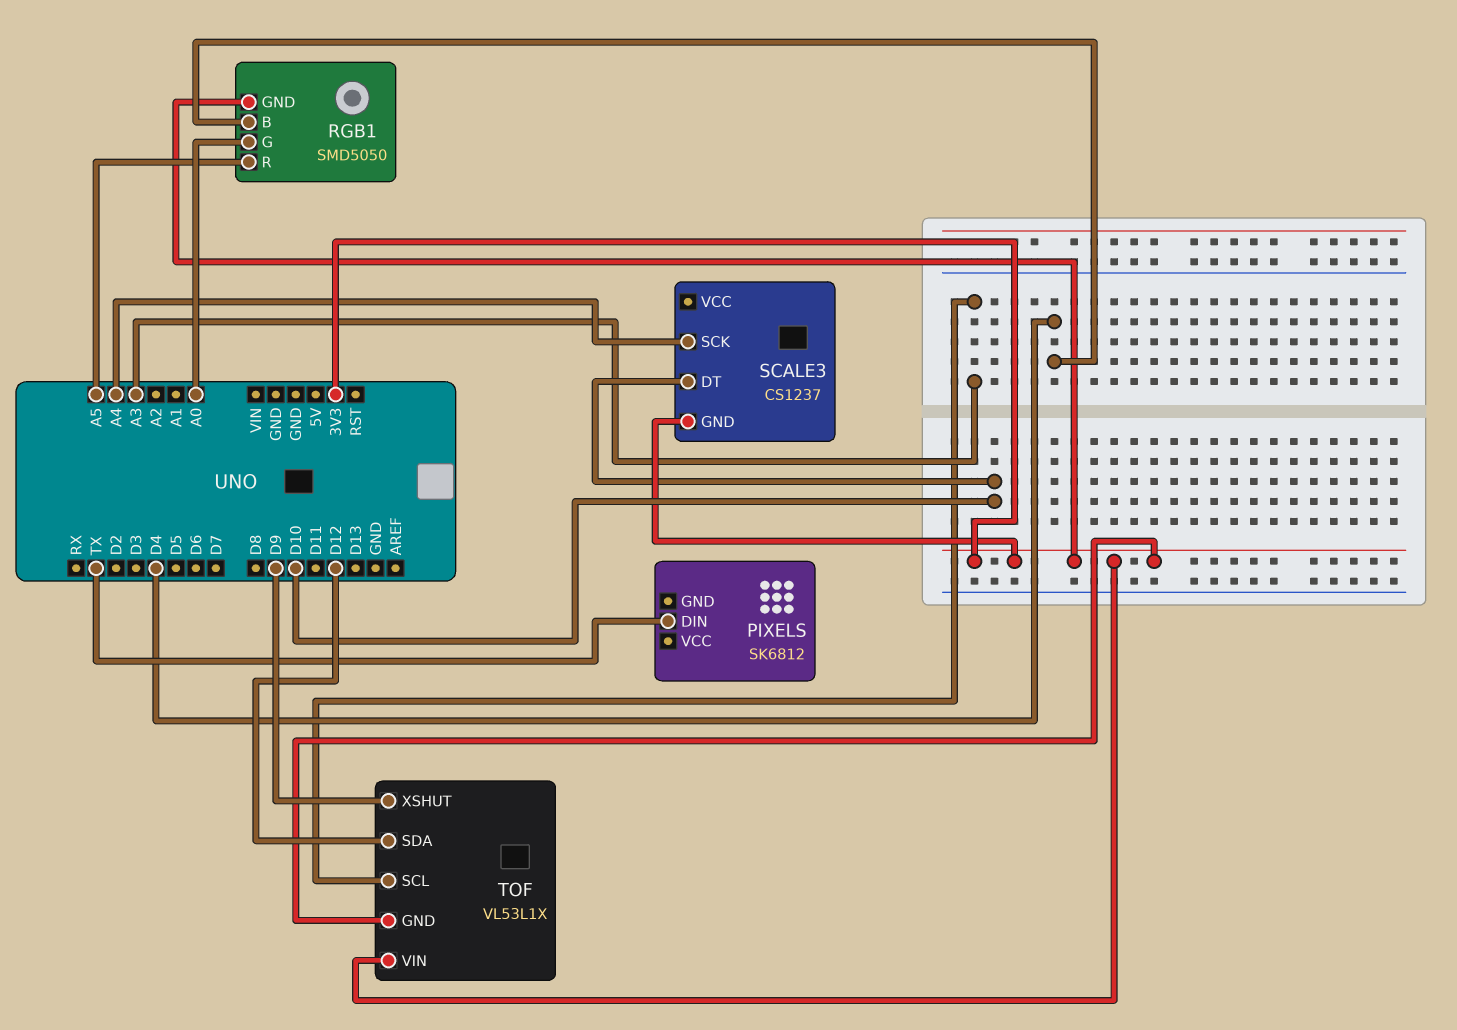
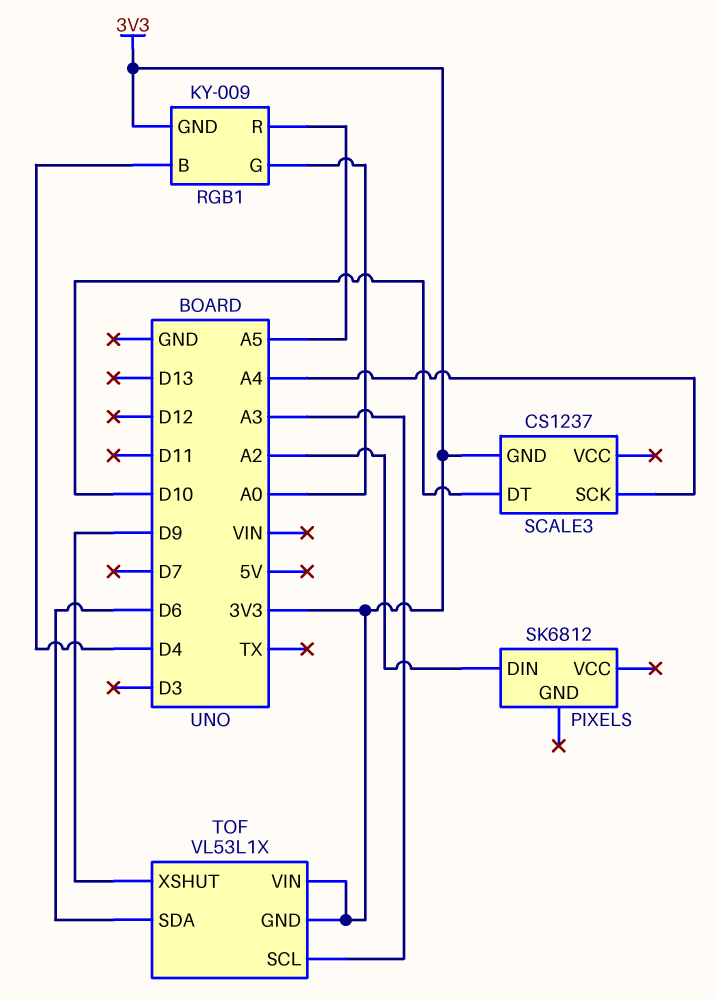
PIXELS pin DIN: TX -> A2
RGB1: SMD5050 -> KY-009
TOF pin SDA: D12 -> D6

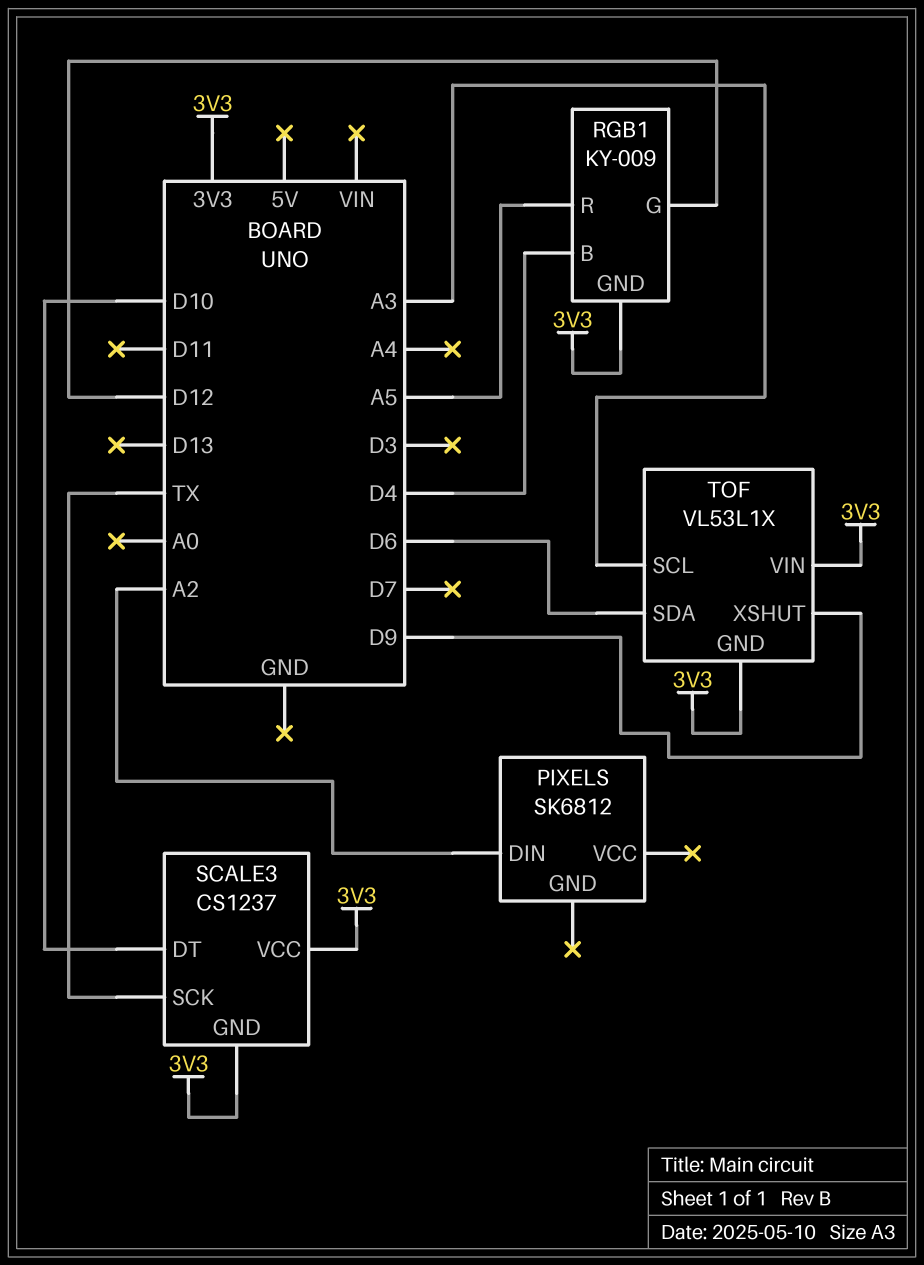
RGB1 pin G: A0 -> D12
SCALE3 pin SCK: A4 -> TX
SCALE3 pin VCC: none -> 3V3

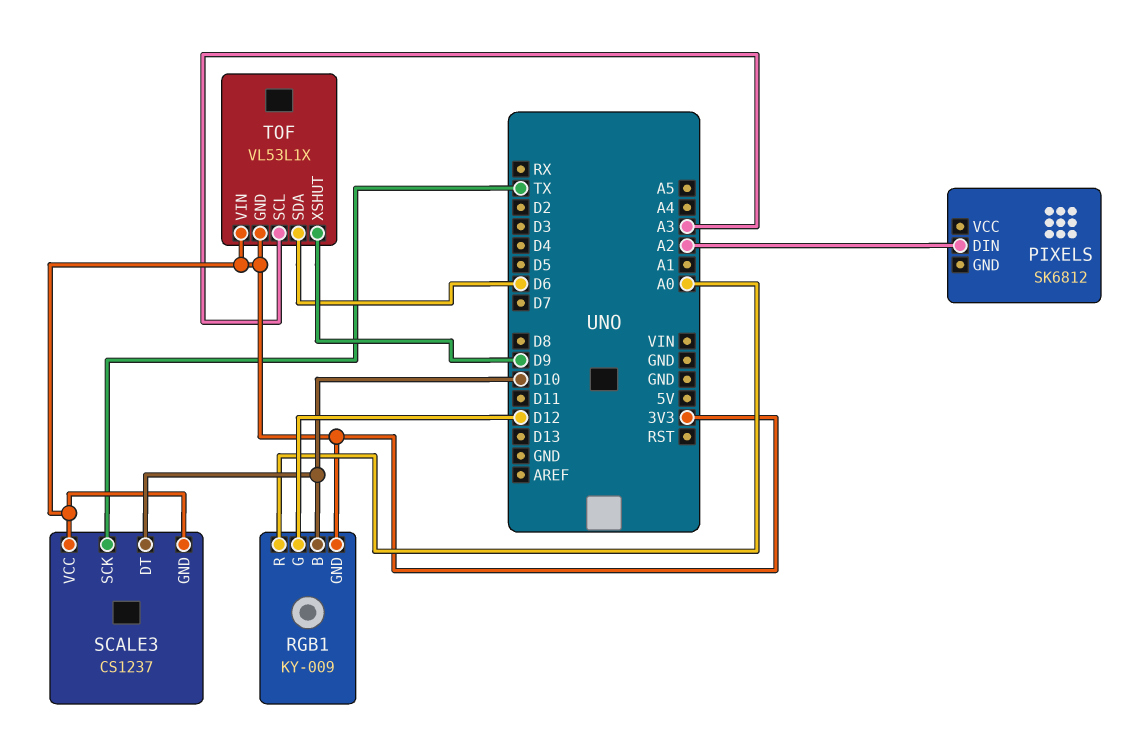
RGB1 pin B: D4 -> D10
RGB1 pin R: A5 -> A0

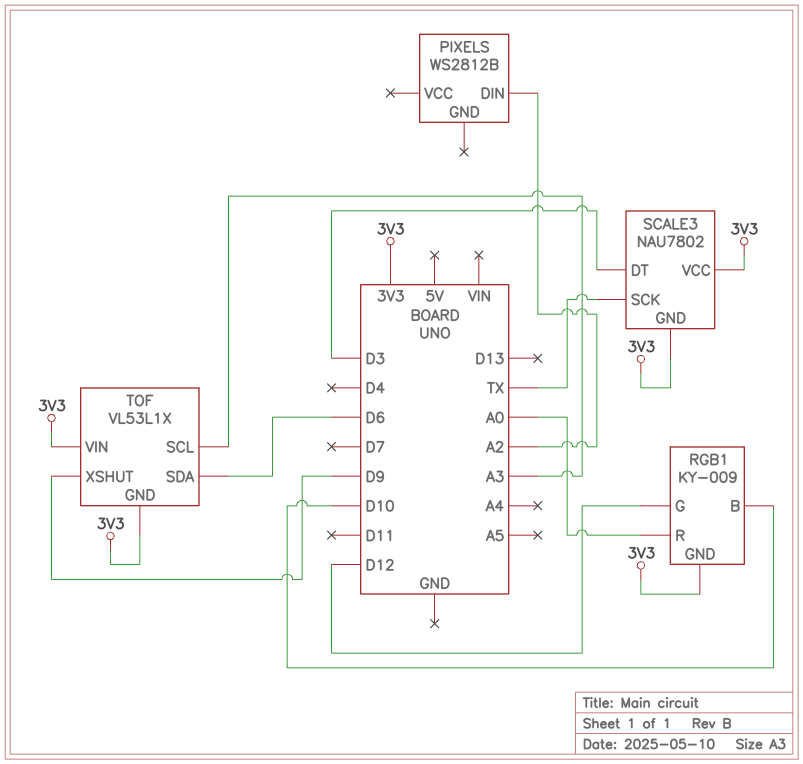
PIXELS: SK6812 -> WS2812B
SCALE3: CS1237 -> NAU7802
SCALE3 pin DT: D10 -> D3

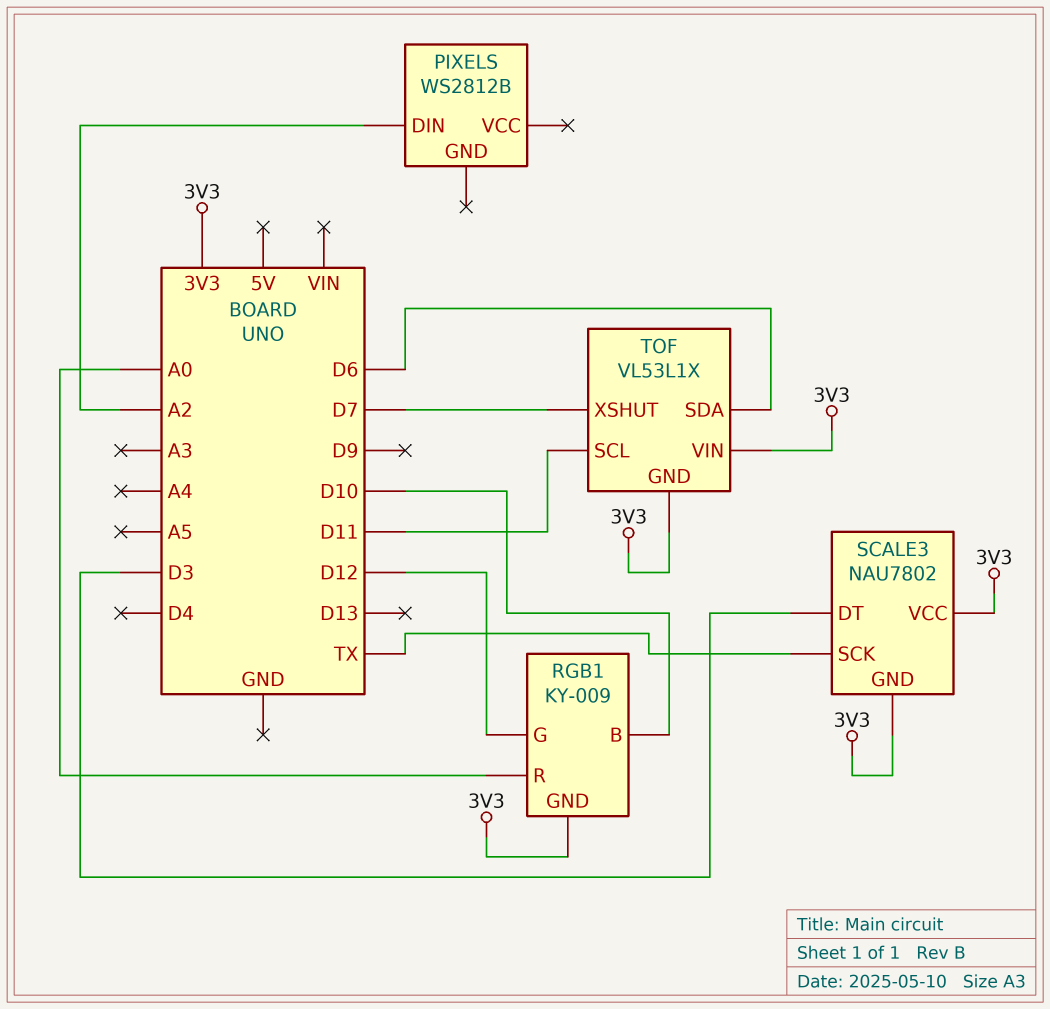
TOF pin SCL: A3 -> D11
TOF pin XSHUT: D9 -> D7

